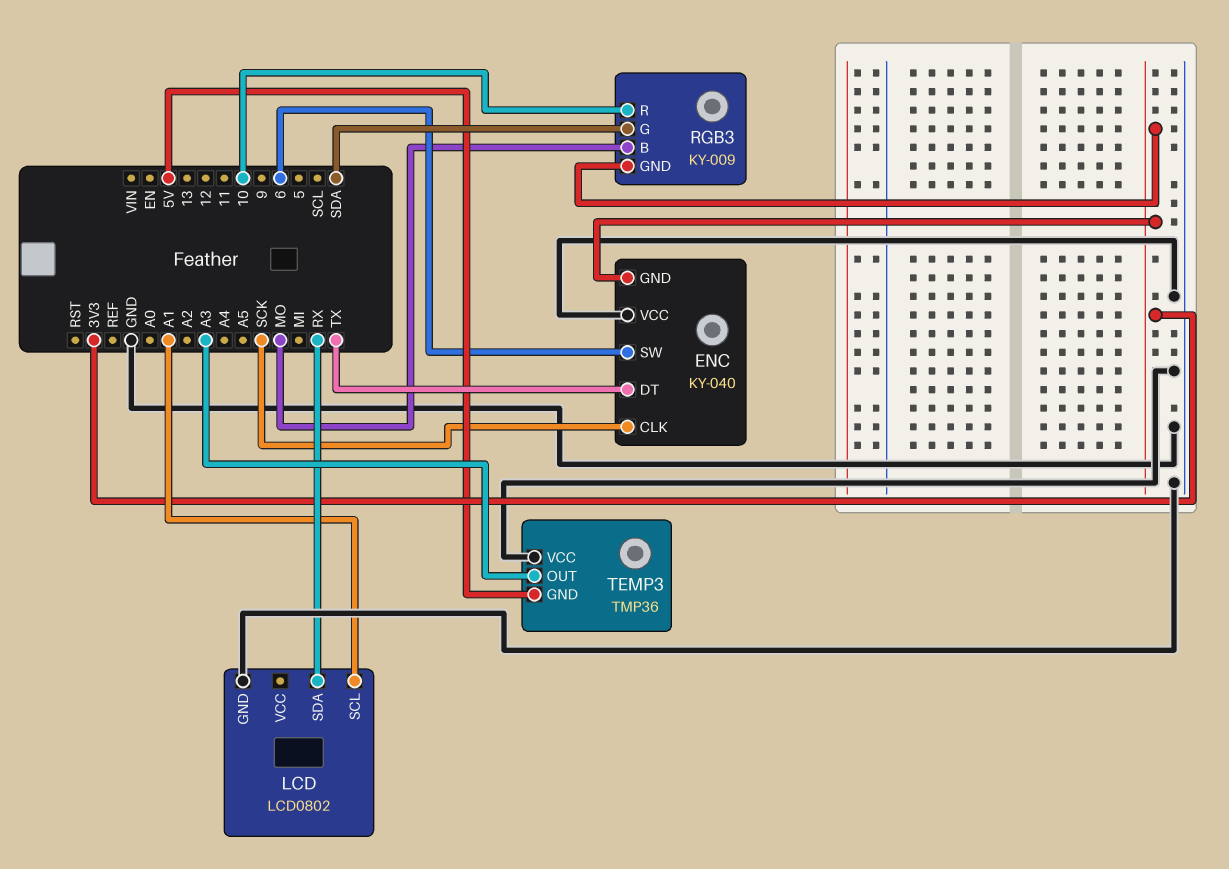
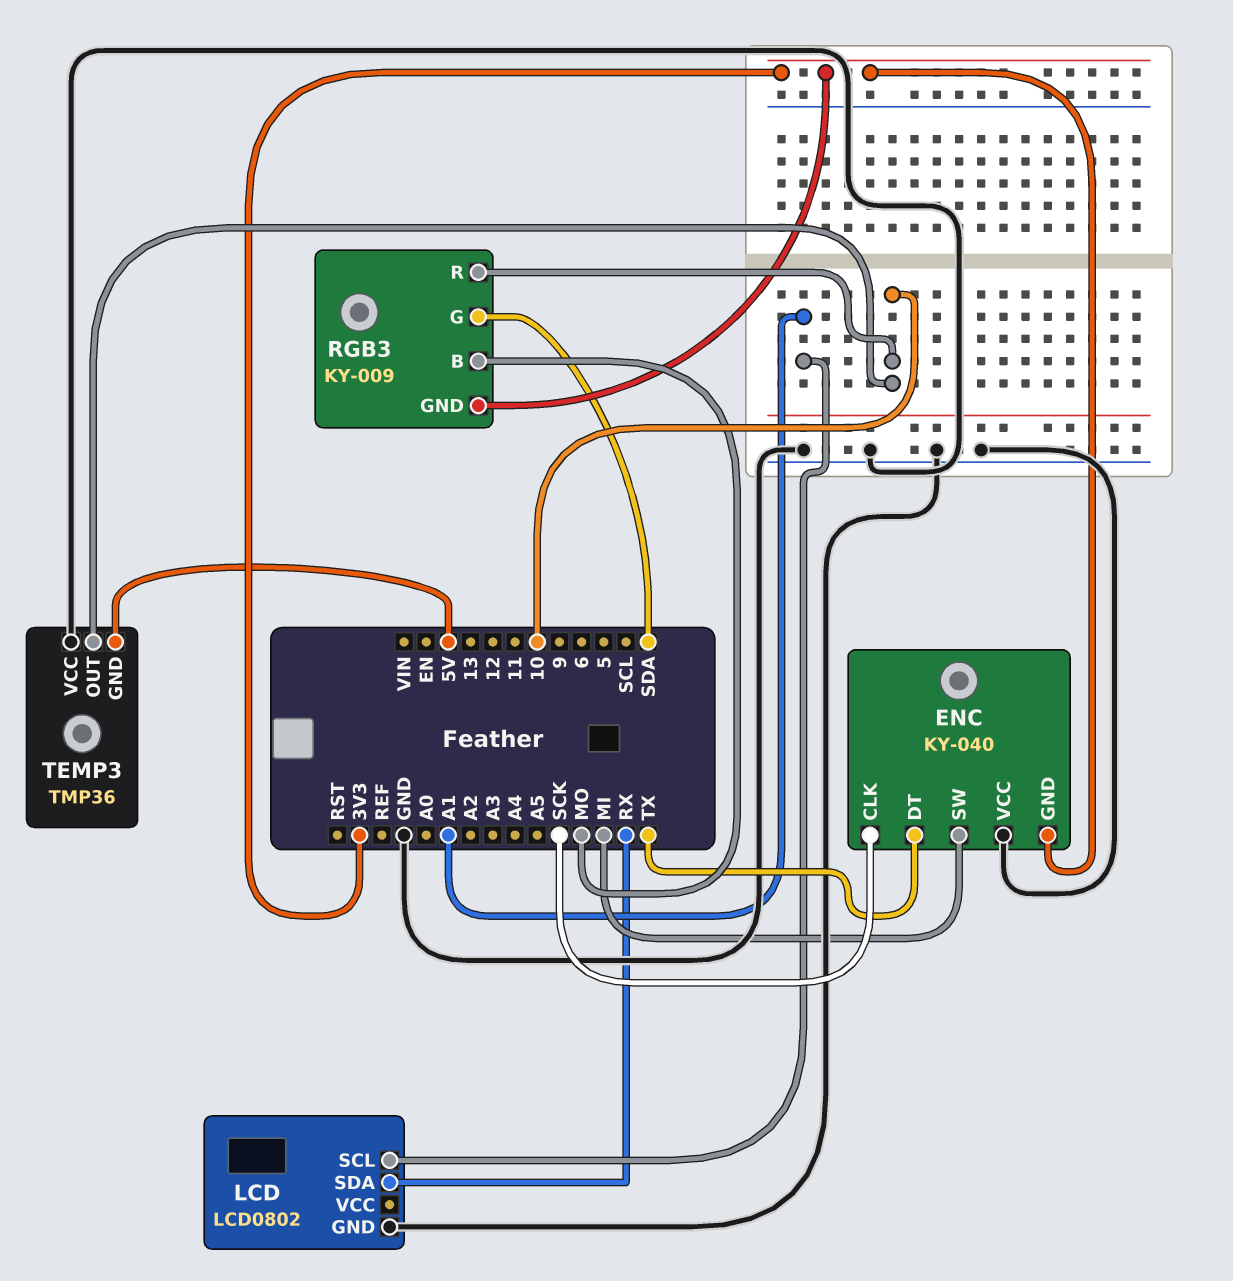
ENC pin SW: 6 -> MI
TEMP3 pin OUT: A3 -> 10

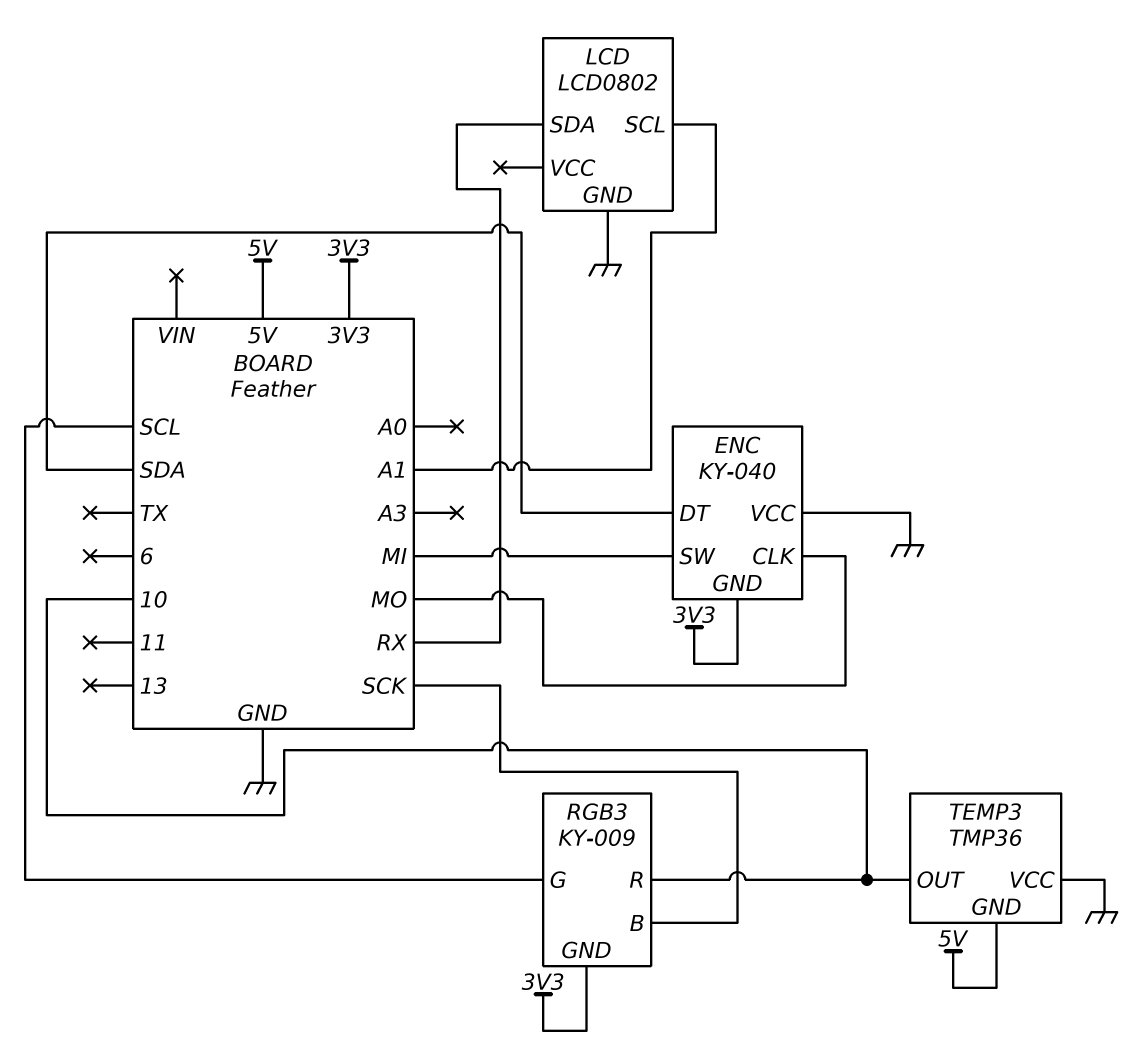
ENC pin CLK: SCK -> MO
ENC pin DT: TX -> SDA
RGB3 pin B: MO -> SCK
RGB3 pin G: SDA -> SCL

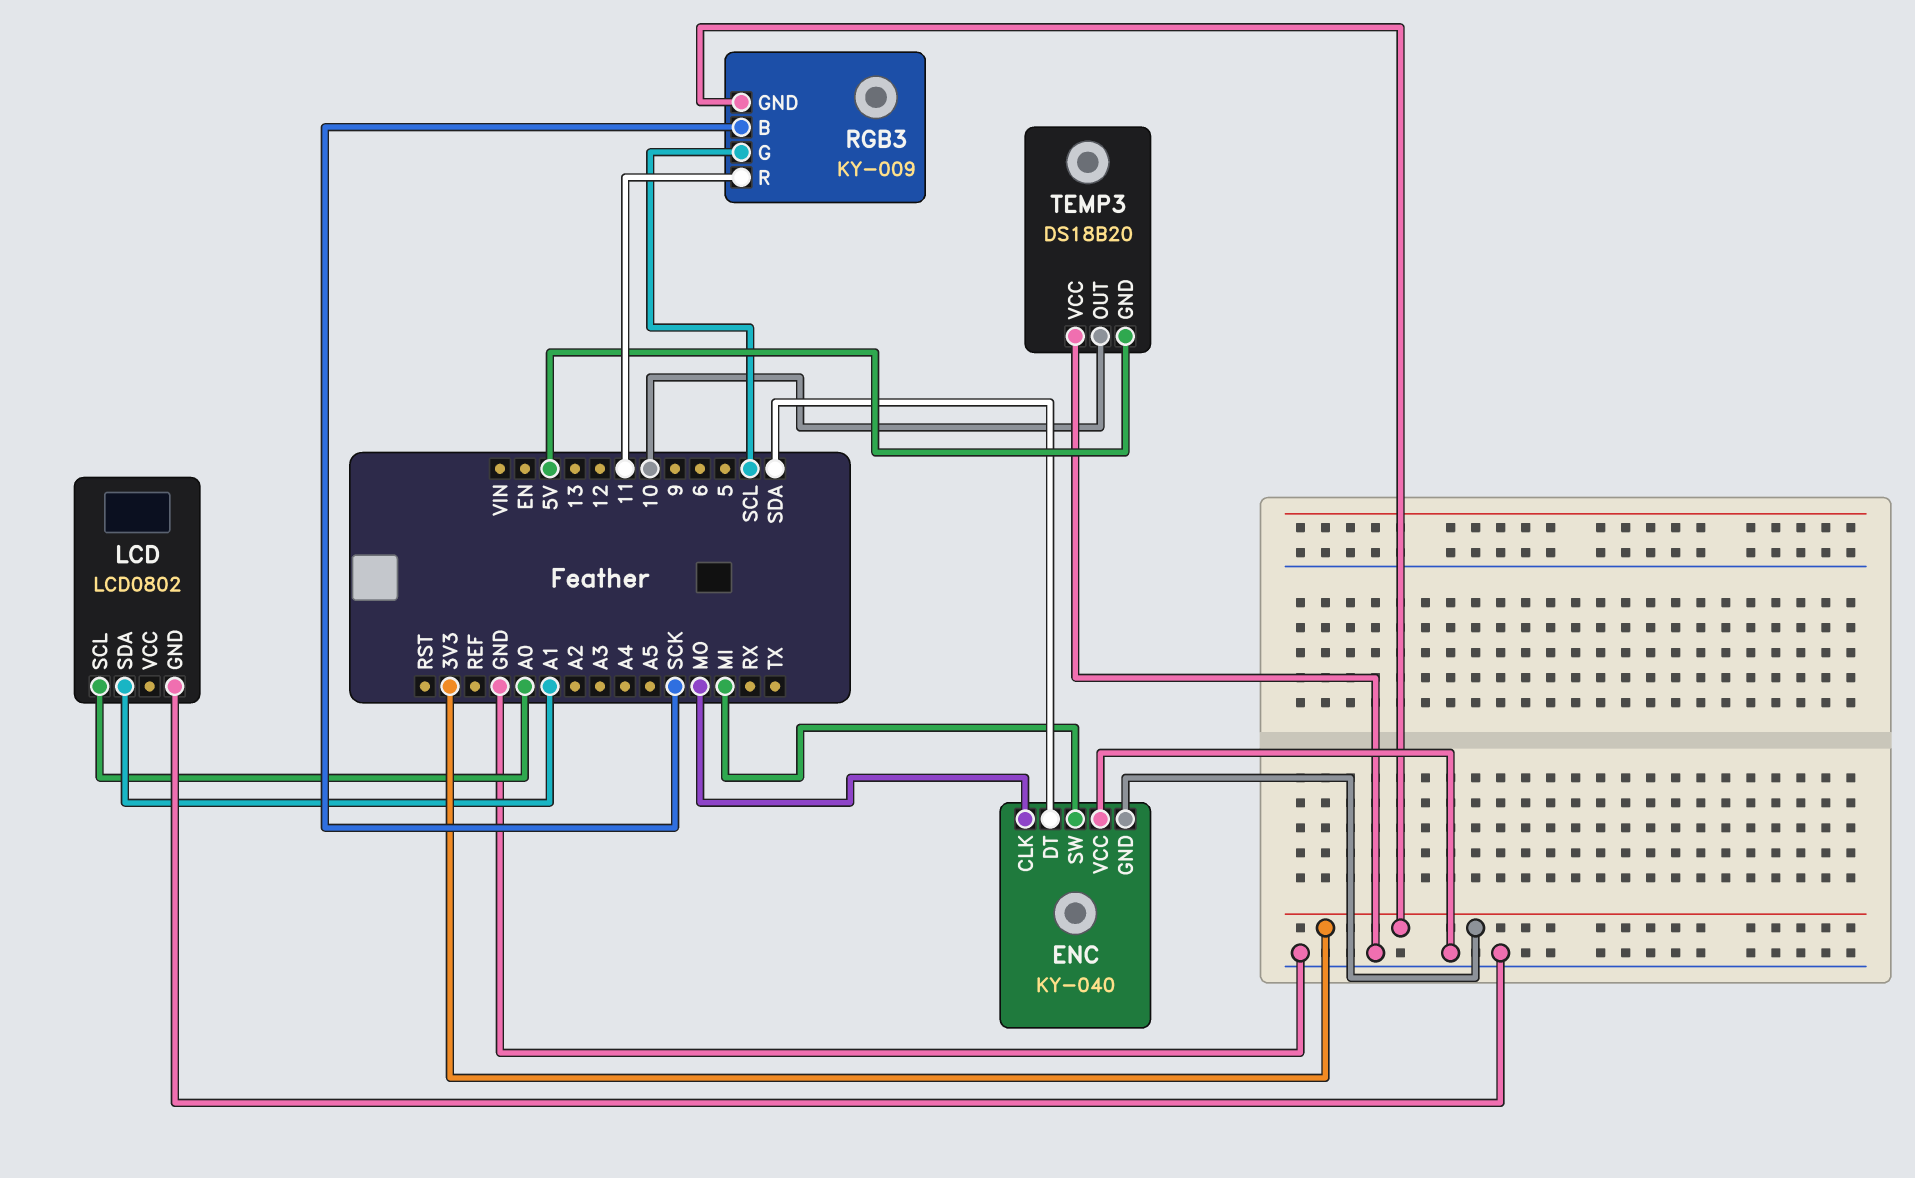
LCD pin SCL: A1 -> A0
LCD pin SDA: RX -> A1
RGB3 pin R: 10 -> 11
TEMP3: TMP36 -> DS18B20

